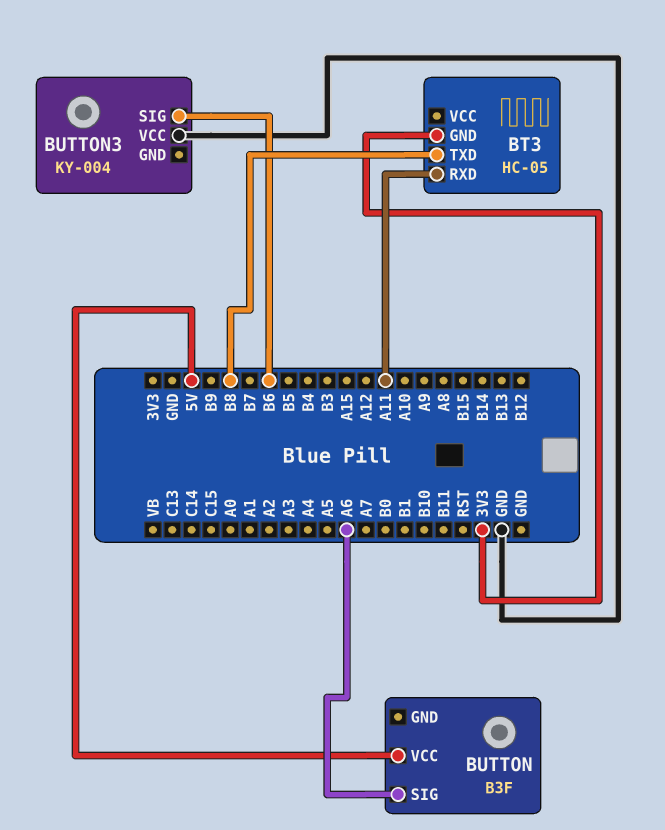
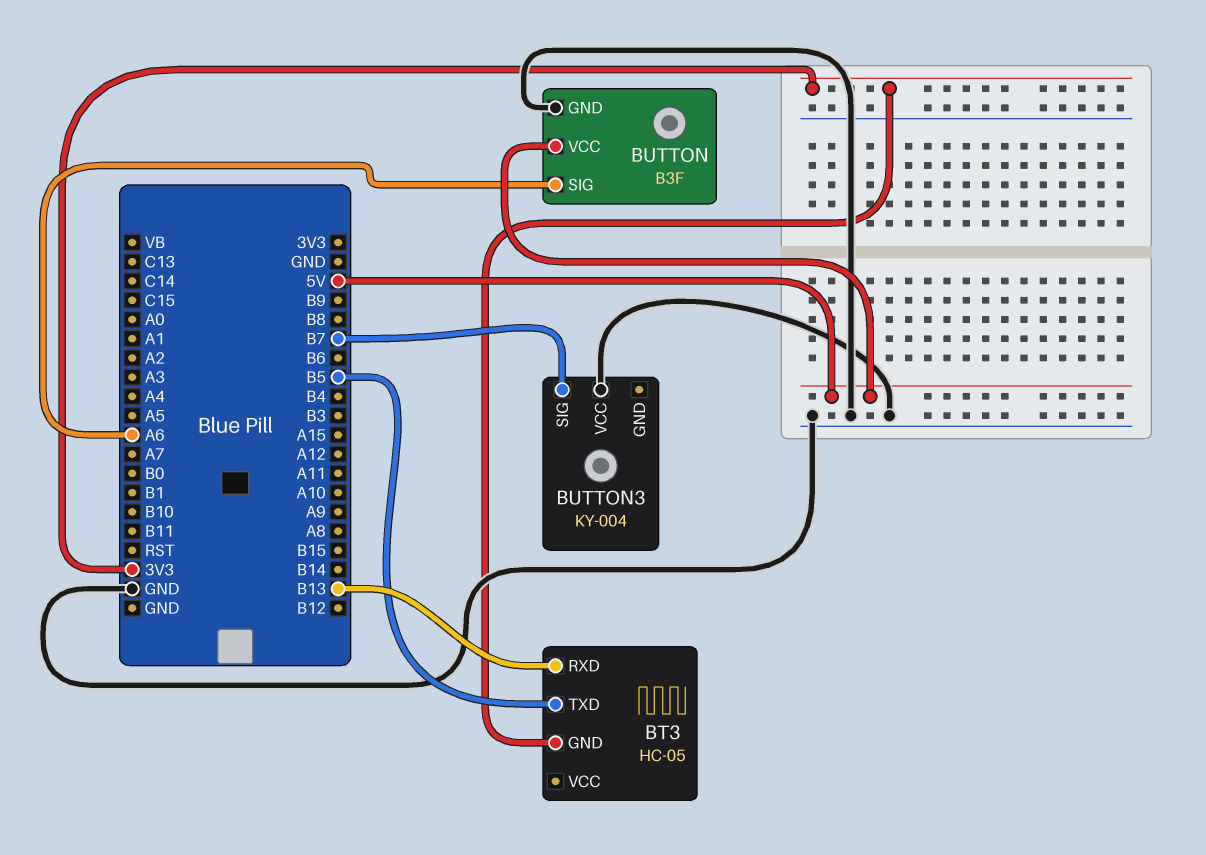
BT3 pin RXD: A11 -> B13
BT3 pin TXD: B8 -> B5
BUTTON pin GND: none -> GND
BUTTON3 pin SIG: B6 -> B7

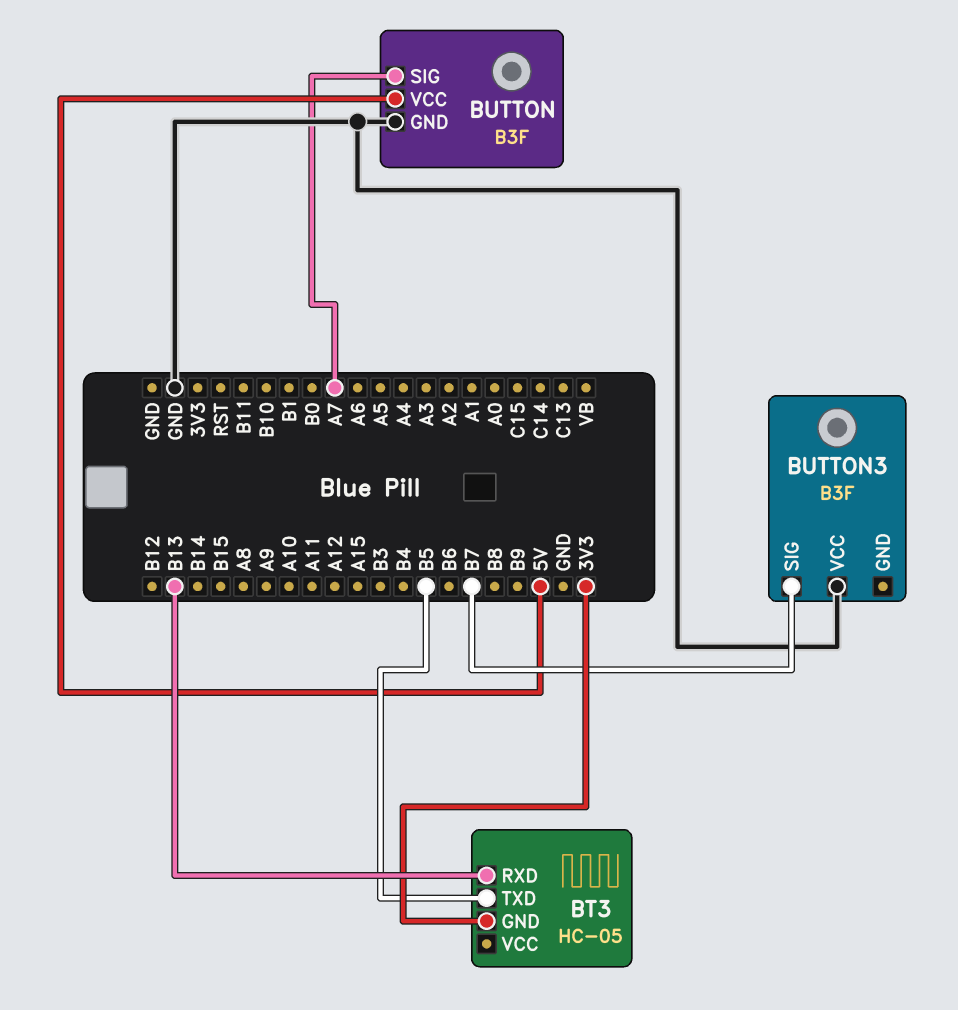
BUTTON pin SIG: A6 -> A7
BUTTON3: KY-004 -> B3F

